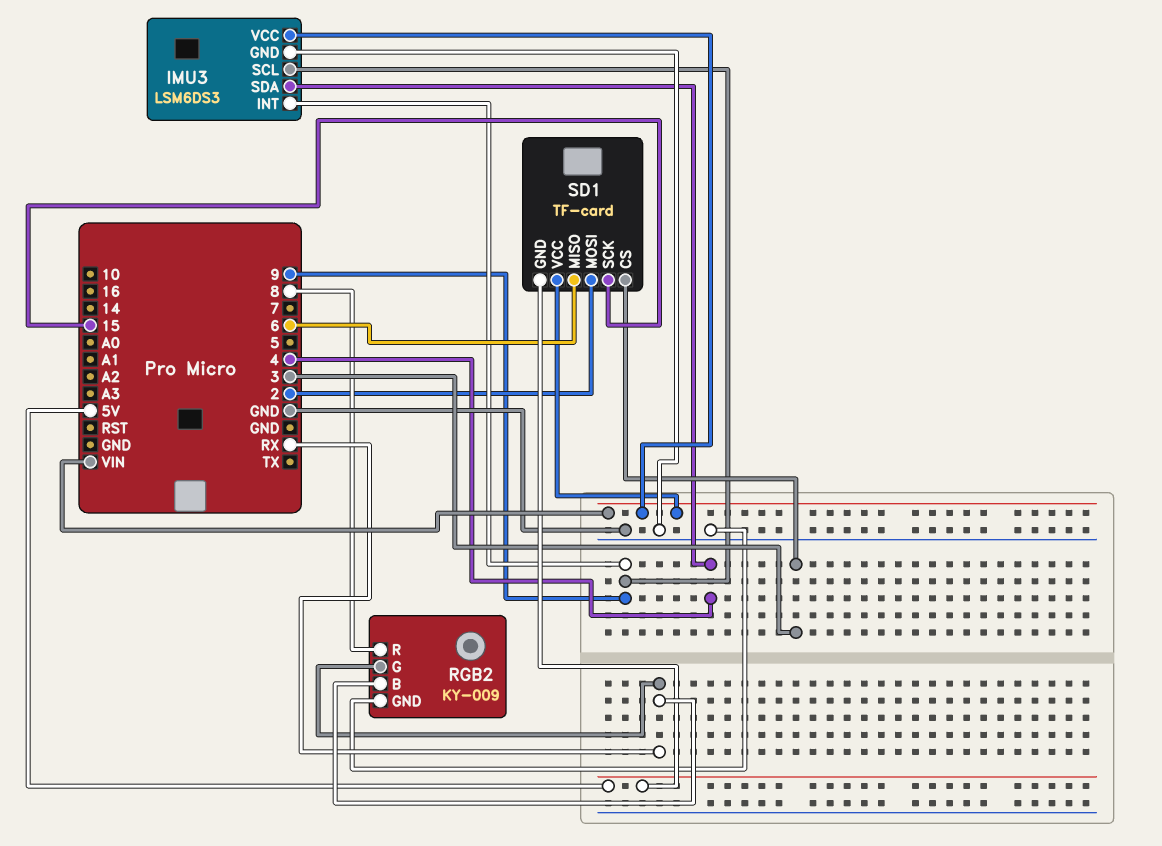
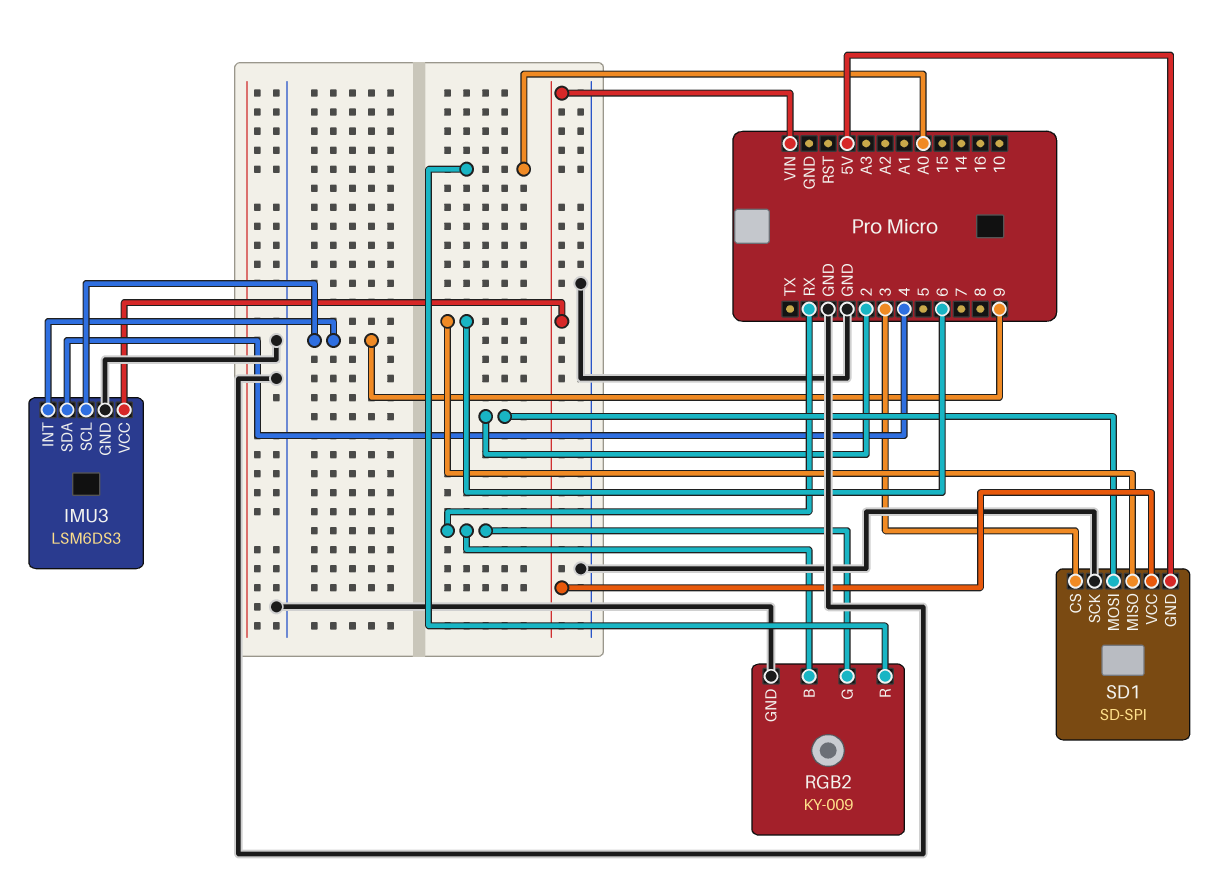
RGB2 pin R: 8 -> A0
SD1: TF-card -> SD-SPI
SD1 pin SCK: 15 -> GND

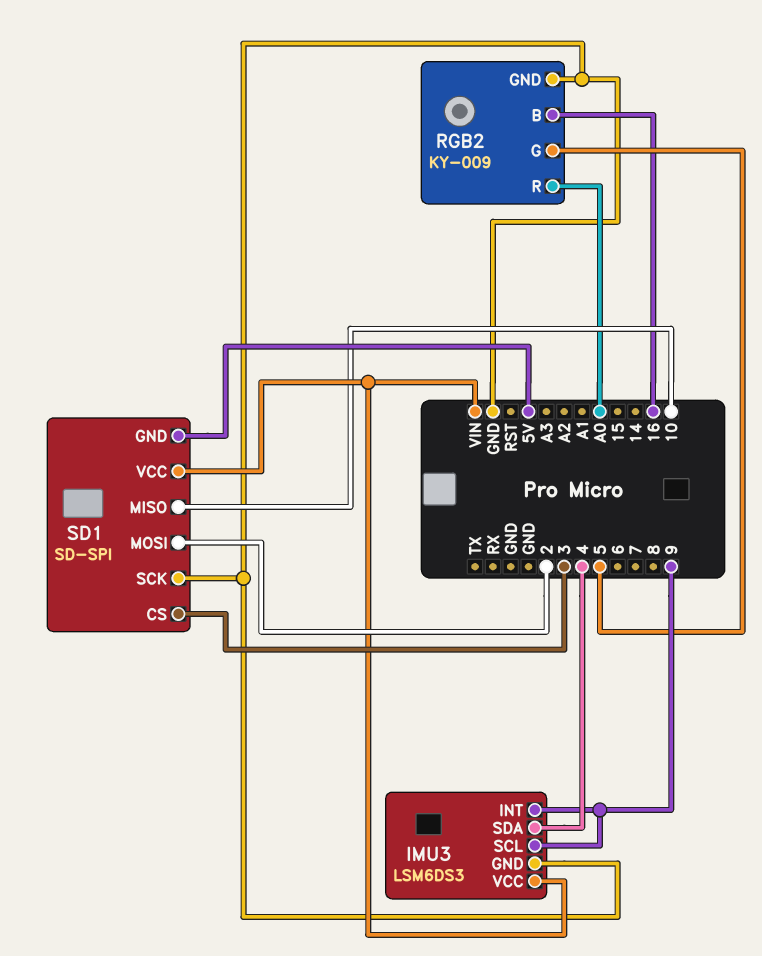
RGB2 pin B: RX -> 16
RGB2 pin G: RX -> 5
SD1 pin MISO: 6 -> 10

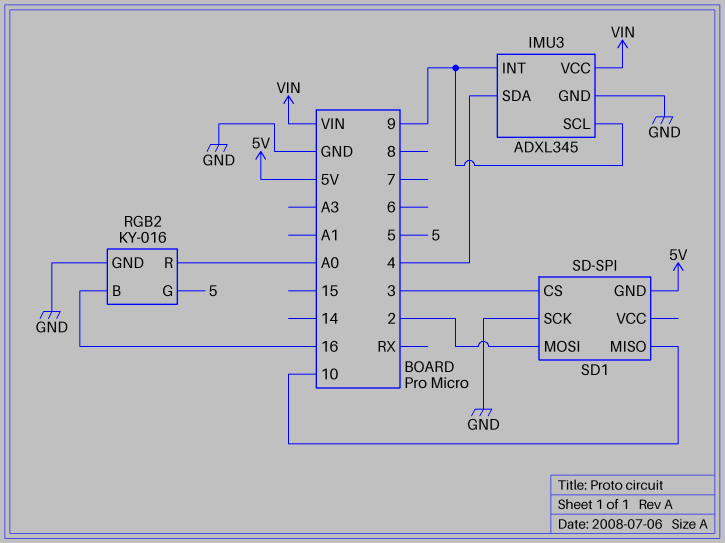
IMU3: LSM6DS3 -> ADXL345
RGB2: KY-009 -> KY-016
SD1 pin VCC: VIN -> none

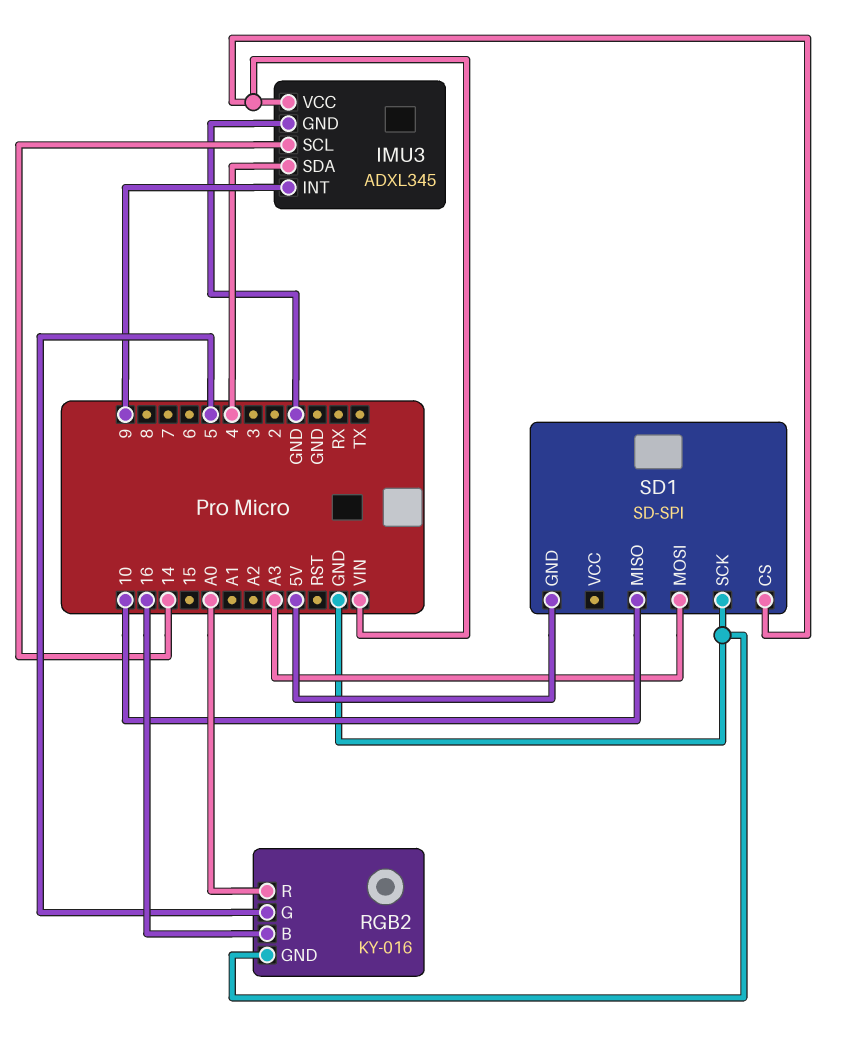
IMU3 pin SCL: 9 -> 14
SD1 pin CS: 3 -> VIN
SD1 pin MOSI: 2 -> A3

